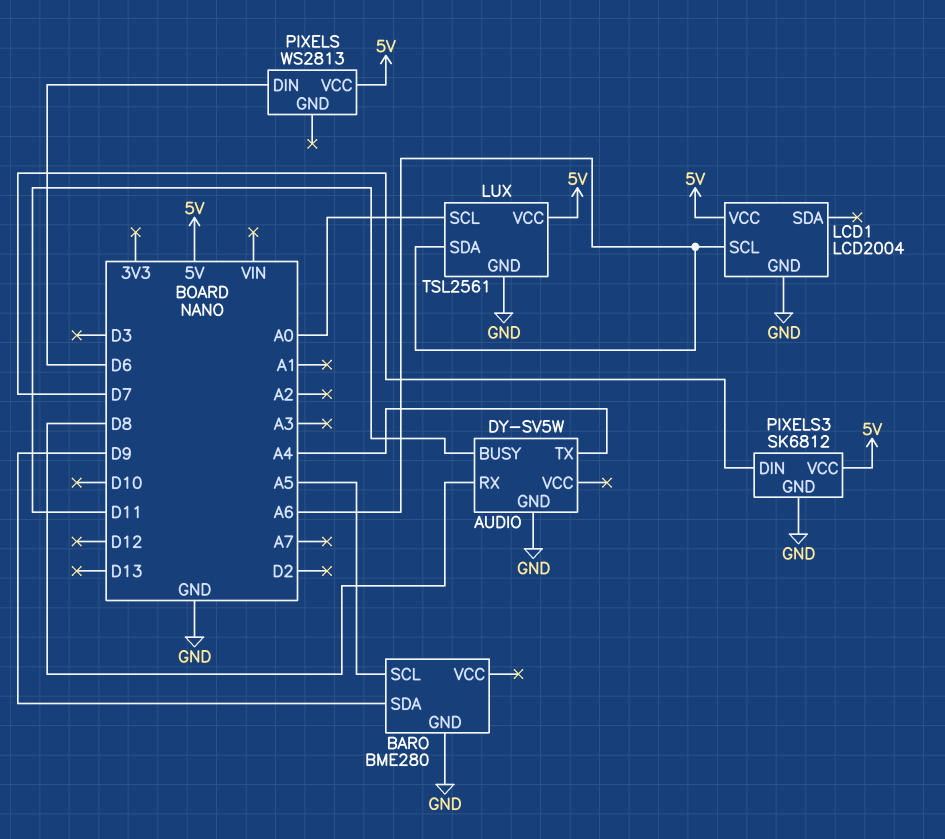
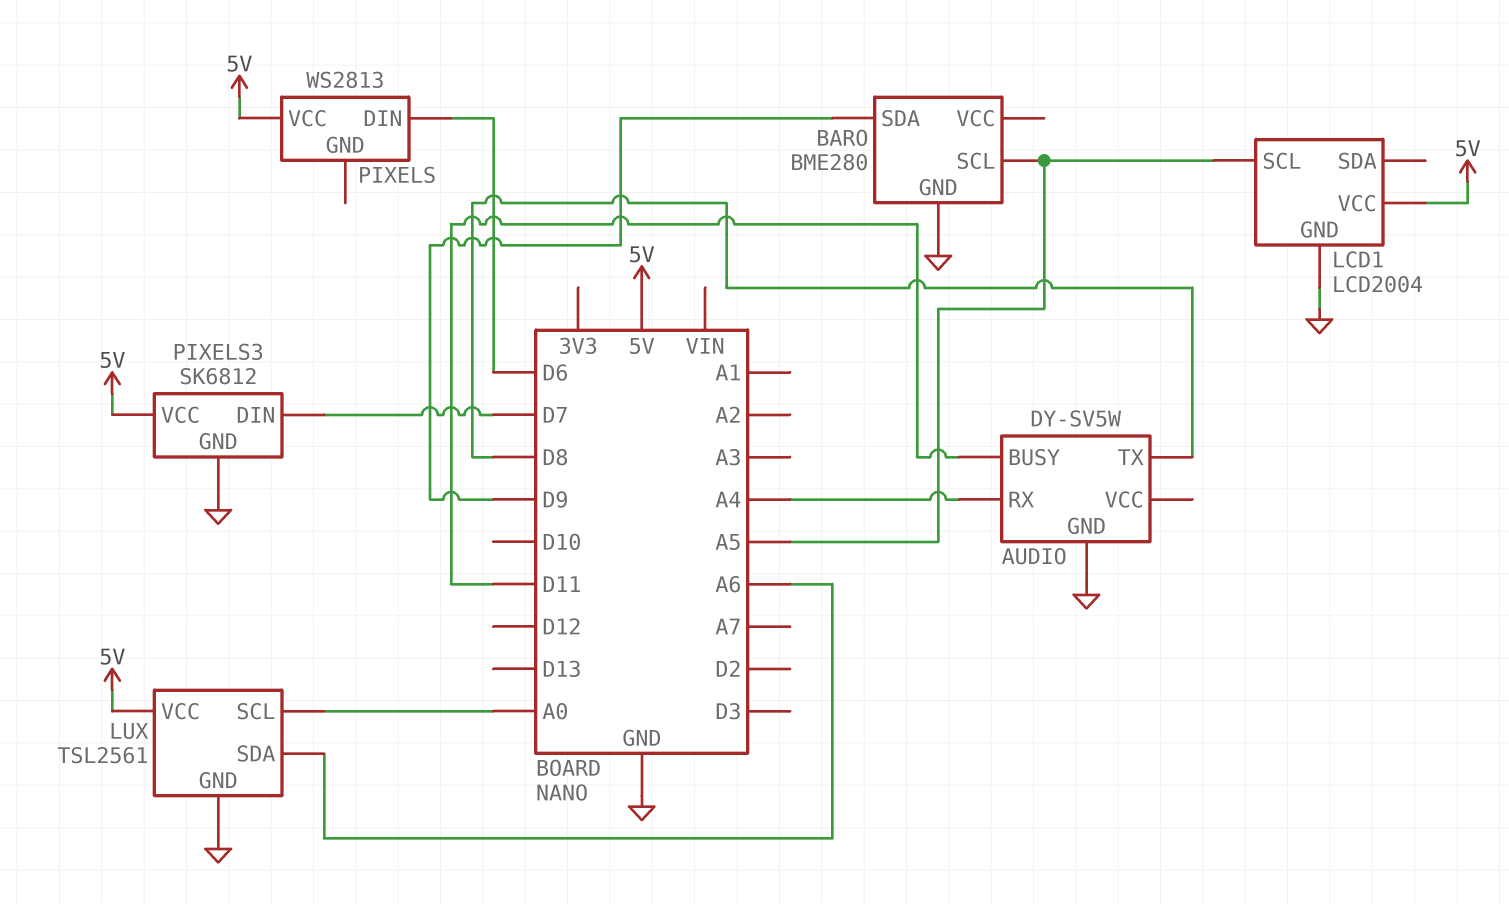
AUDIO pin RX: D8 -> A4
AUDIO pin TX: A4 -> D8
LCD1 pin SCL: A6 -> A5

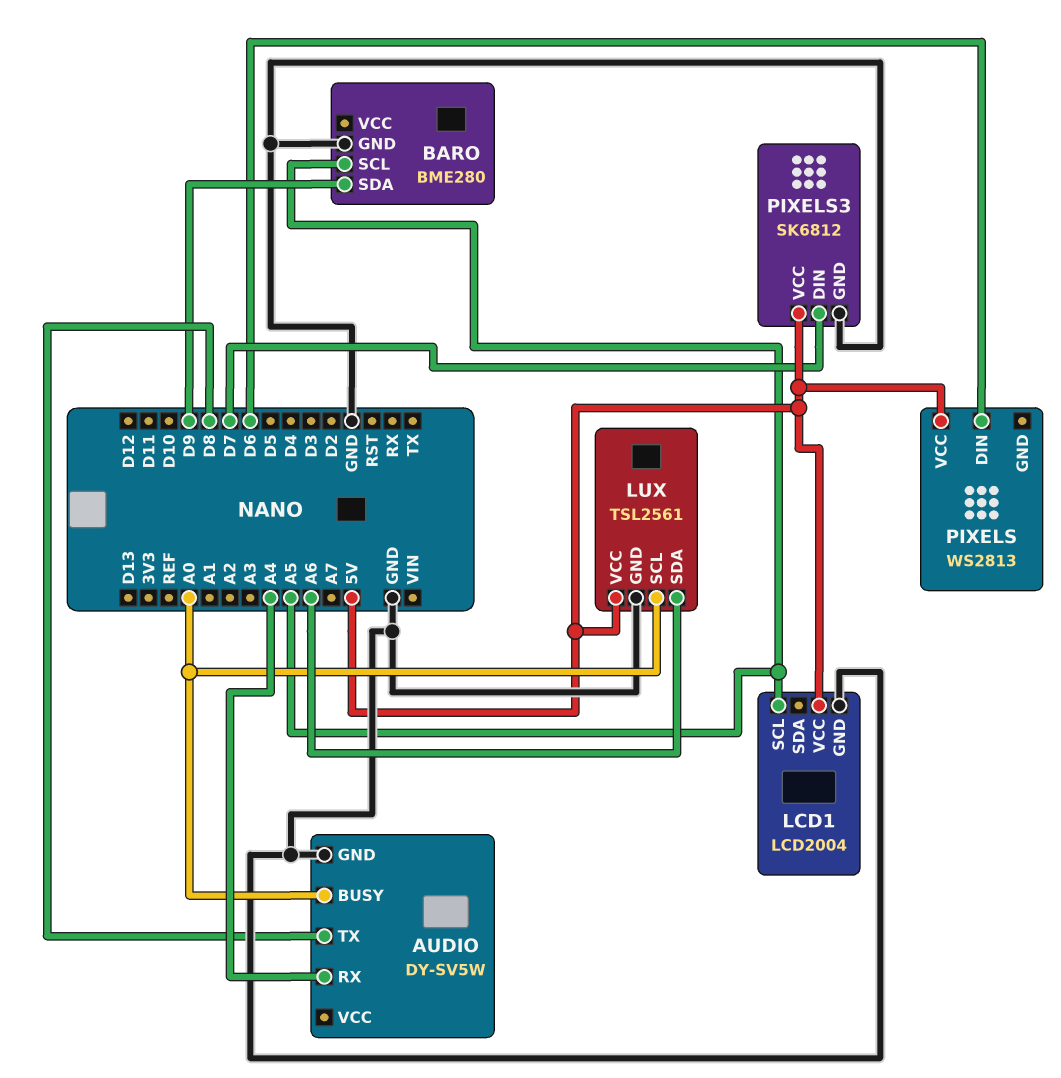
AUDIO pin BUSY: D11 -> A0

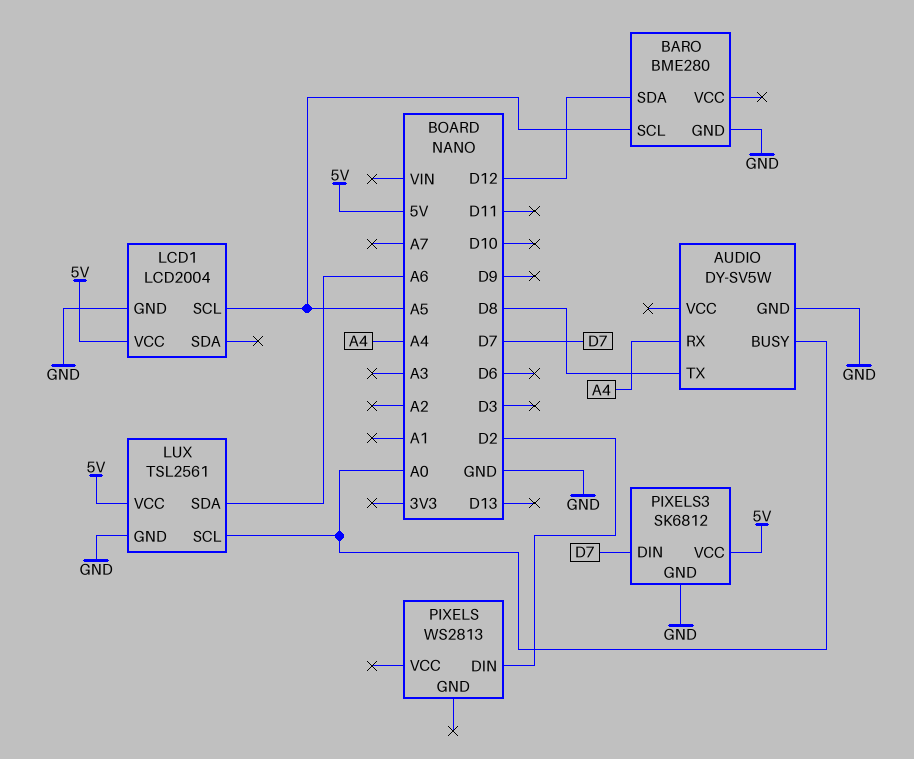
BARO pin SDA: D9 -> D12
PIXELS pin DIN: D6 -> D2
PIXELS pin VCC: 5V -> none

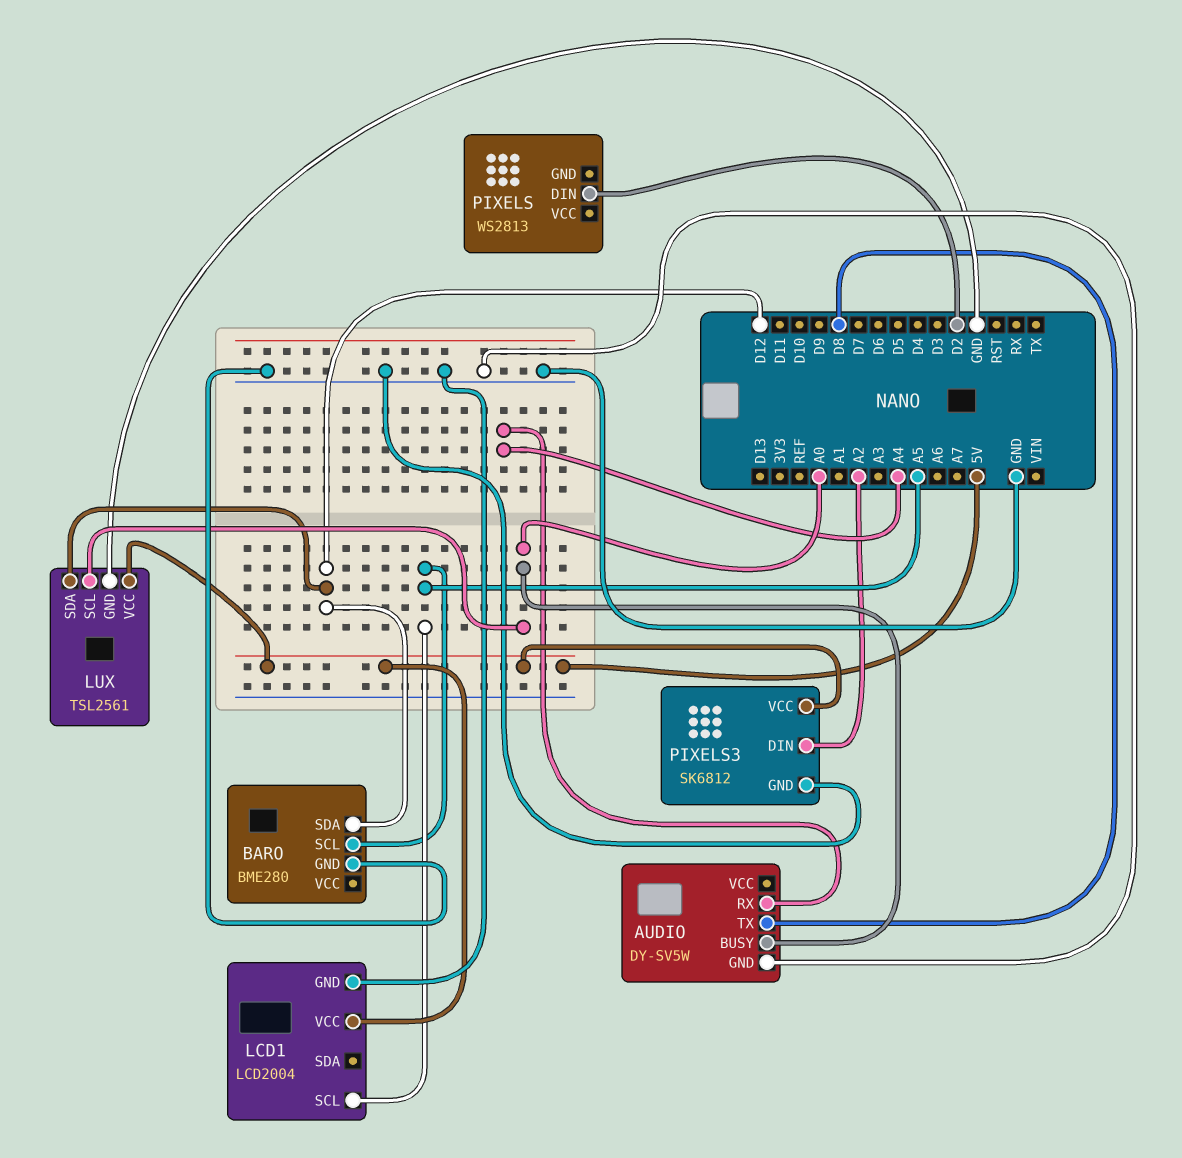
LUX pin SDA: A6 -> D12
PIXELS3 pin DIN: D7 -> A2

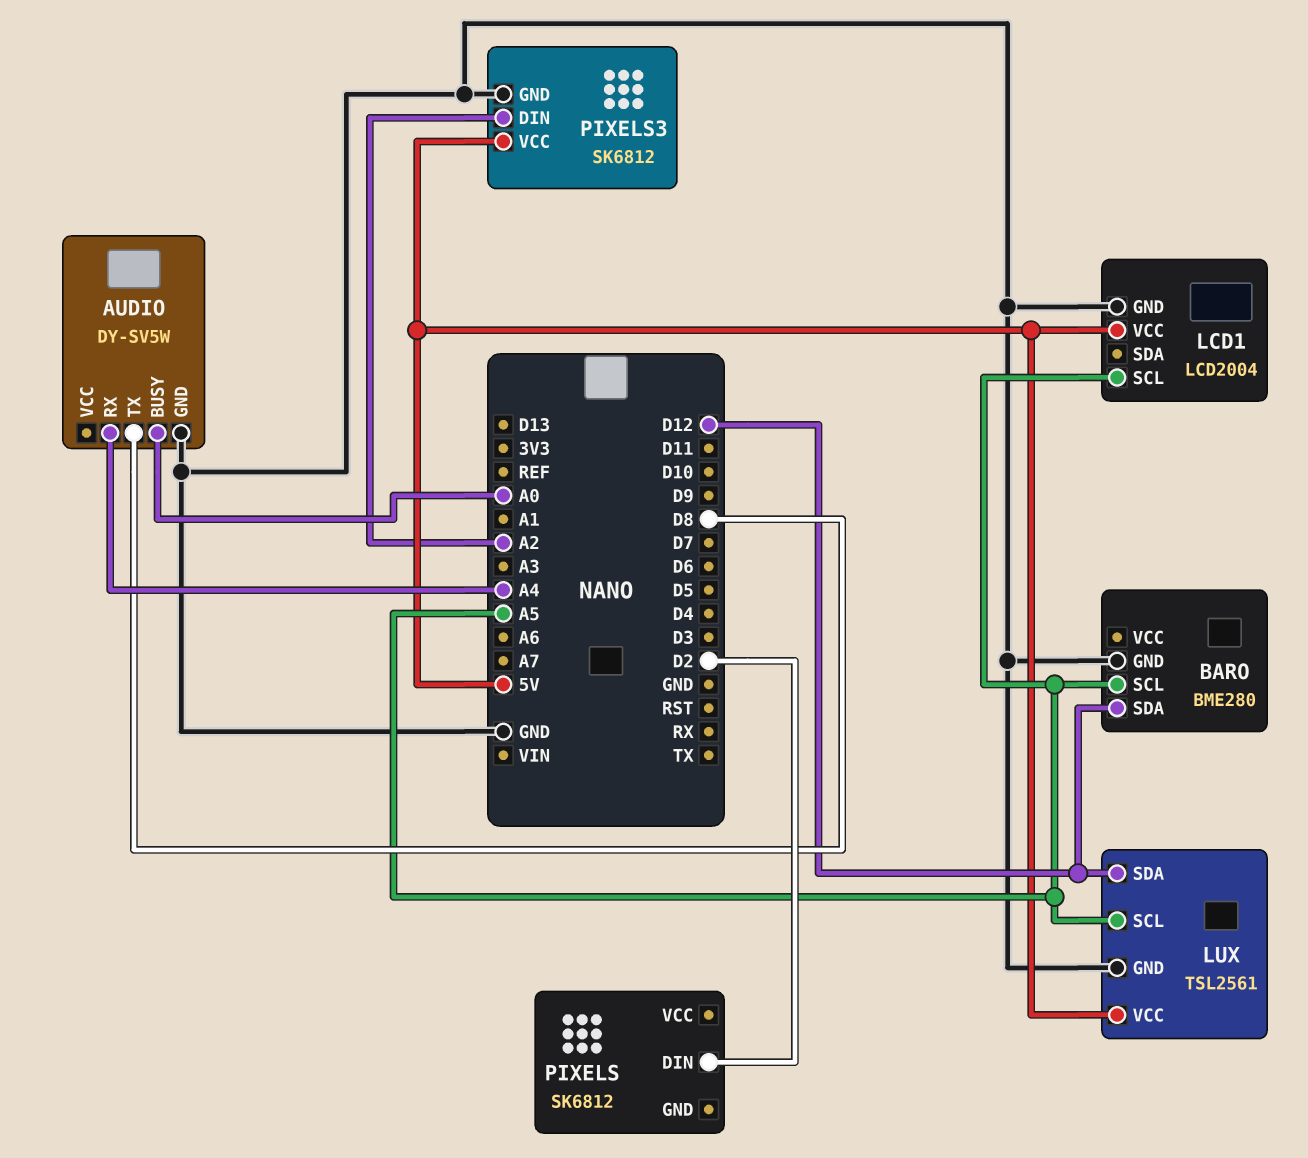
LUX pin SCL: A0 -> A5
PIXELS: WS2813 -> SK6812

